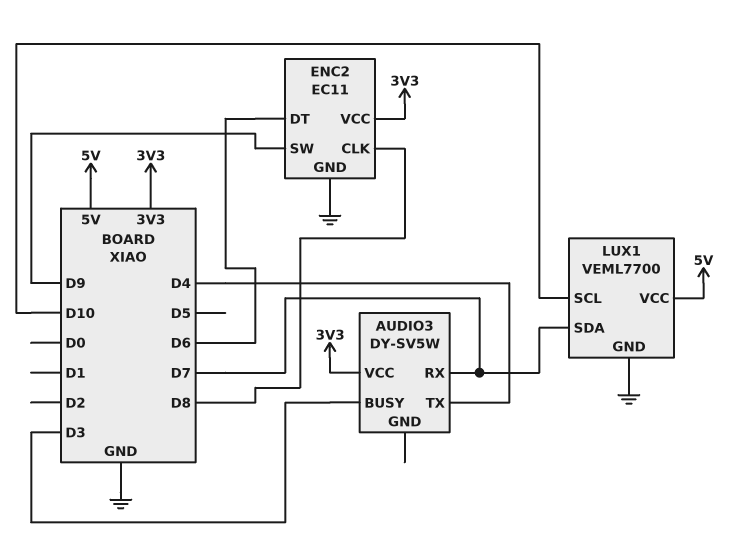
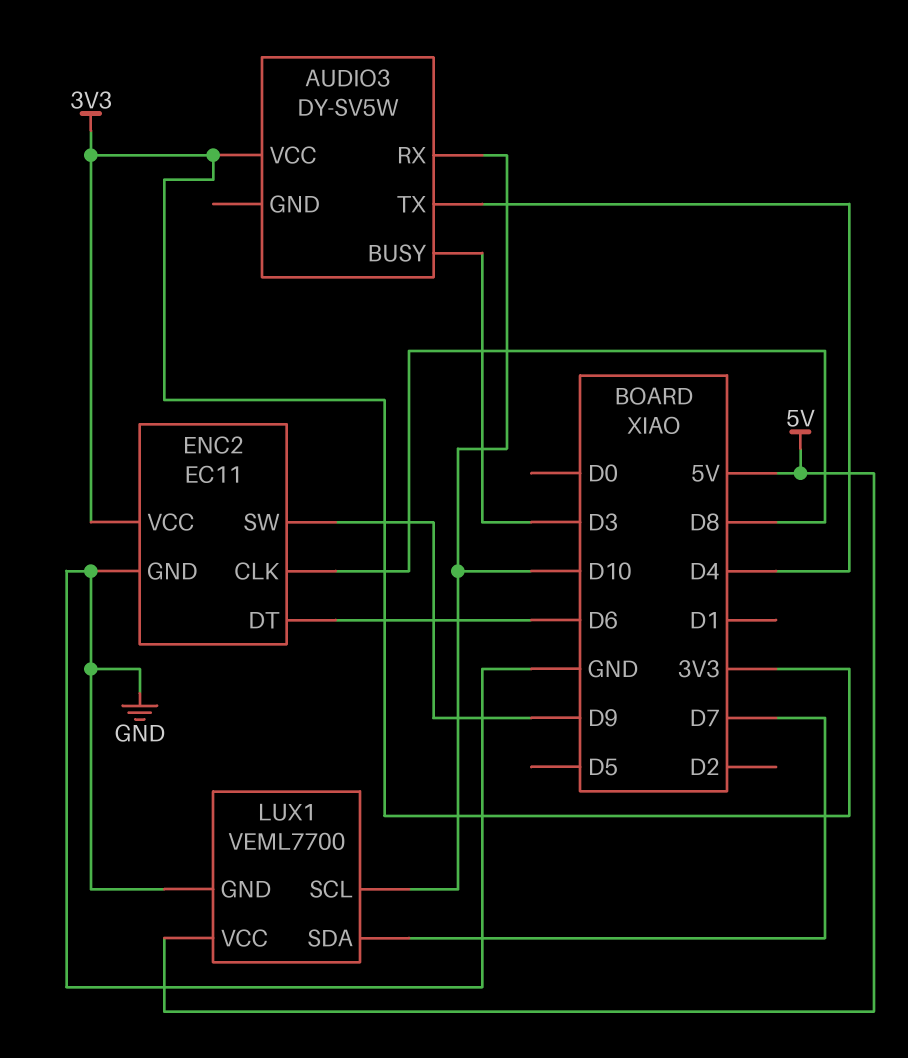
AUDIO3 pin RX: D7 -> D10

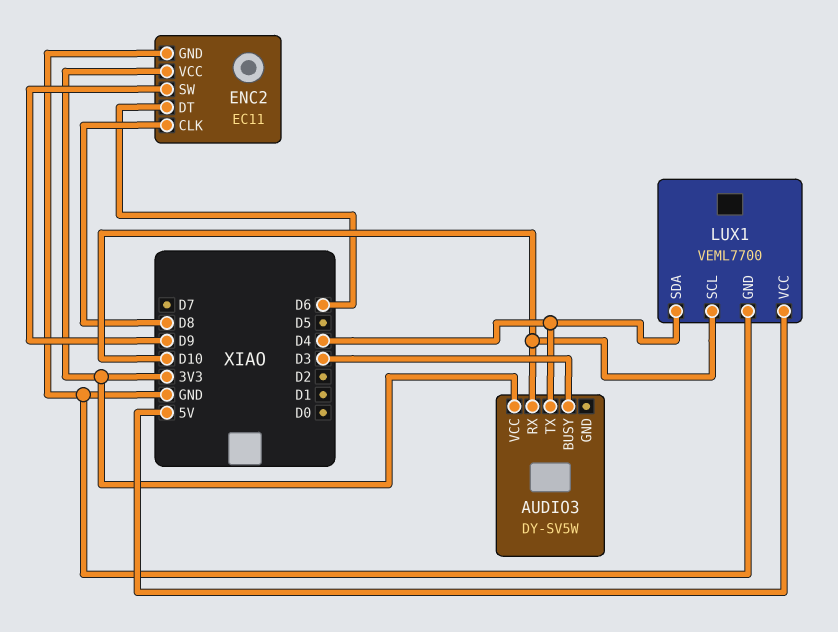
LUX1 pin SDA: D7 -> D4

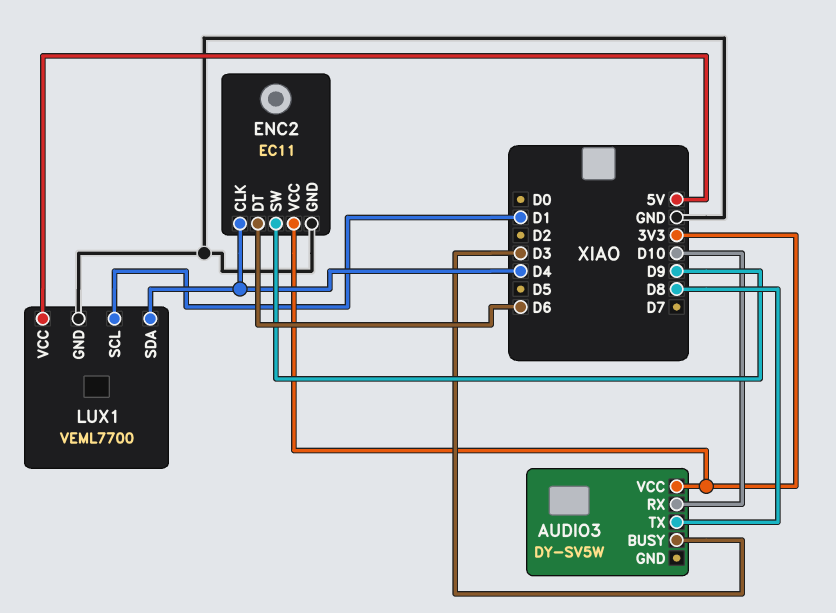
AUDIO3 pin TX: D4 -> D8
ENC2 pin CLK: D8 -> D4
LUX1 pin SCL: D10 -> D1

